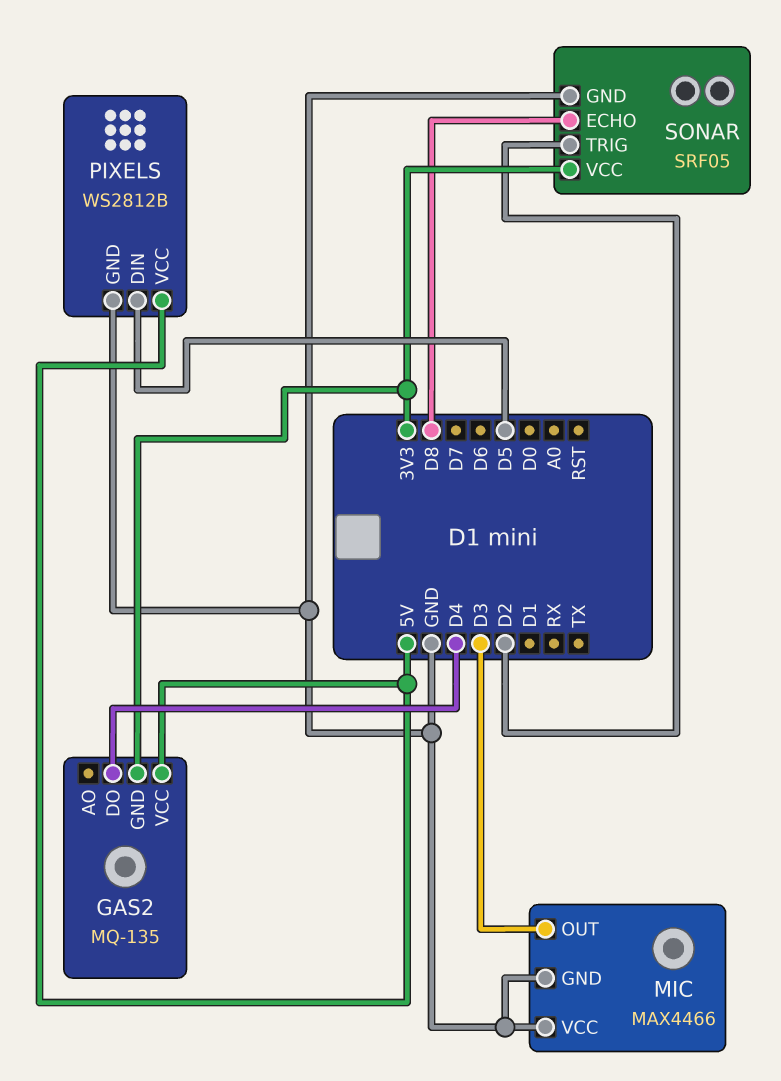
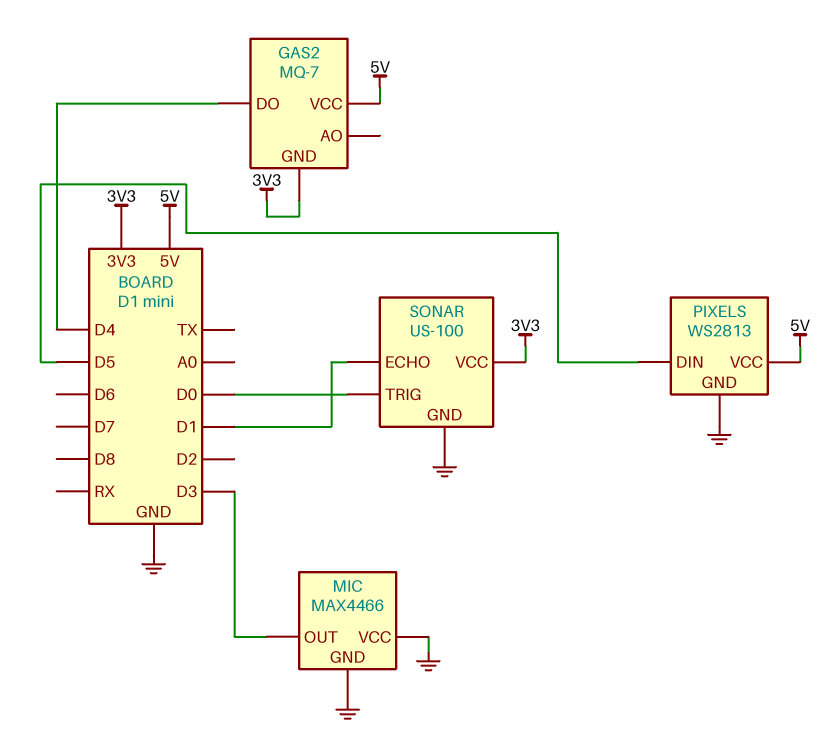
GAS2: MQ-135 -> MQ-7
PIXELS: WS2812B -> WS2813
SONAR: SRF05 -> US-100
SONAR pin ECHO: D8 -> D1
SONAR pin TRIG: D2 -> D0

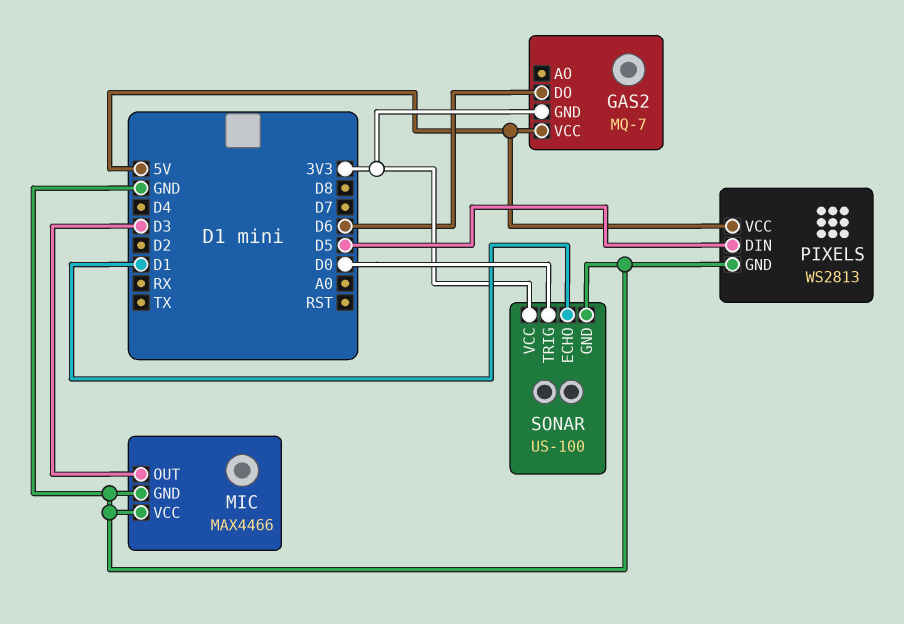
GAS2 pin DO: D4 -> D6

